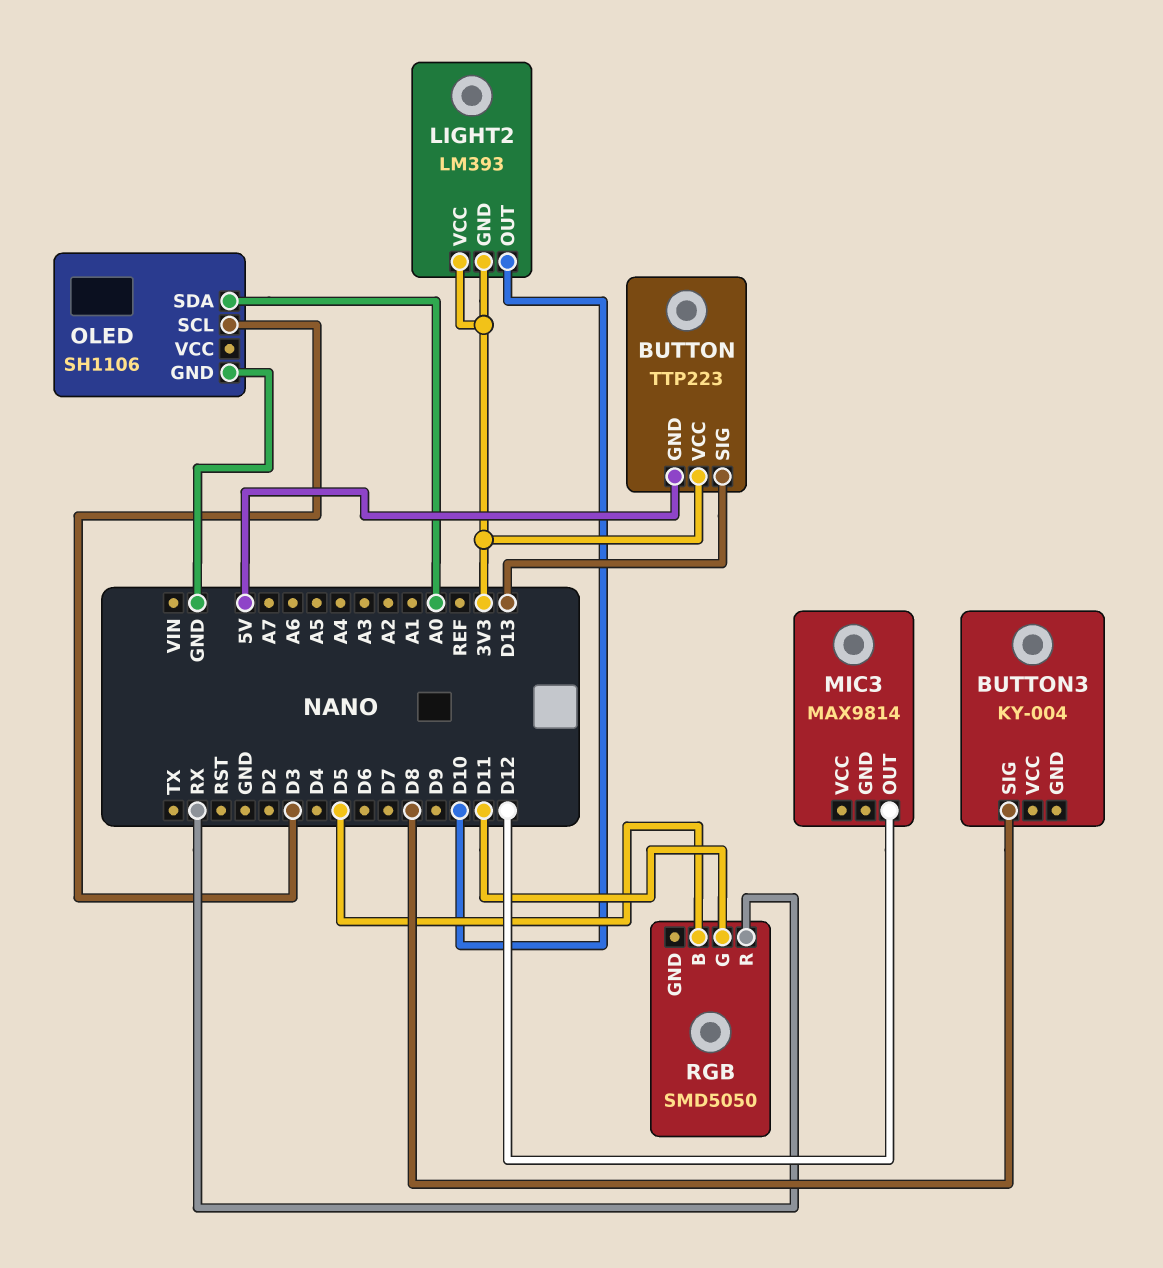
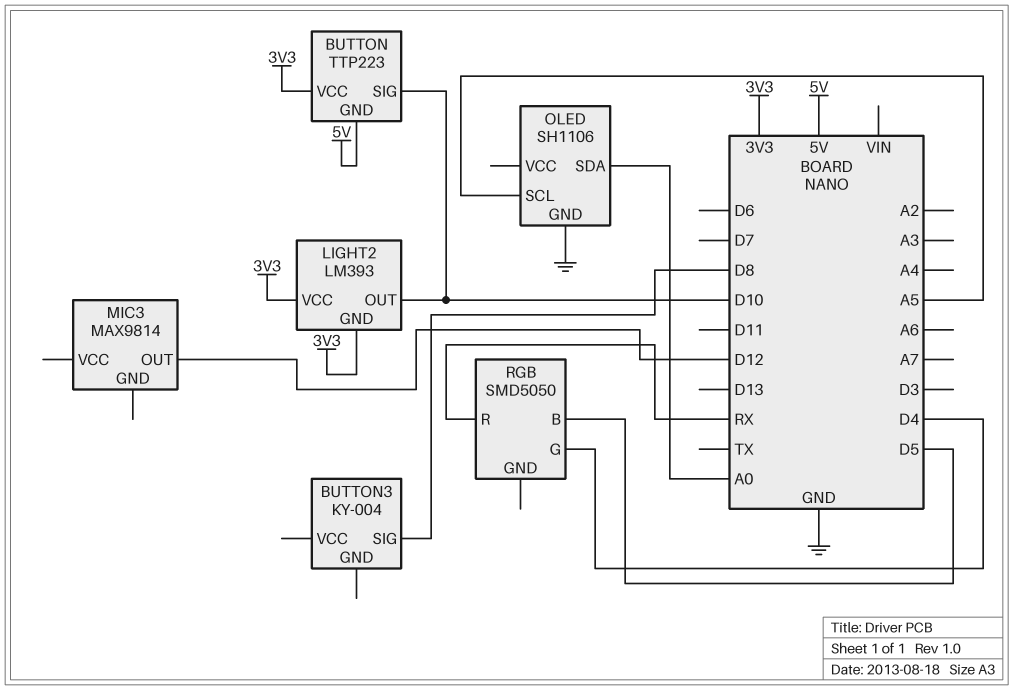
BUTTON pin SIG: D13 -> D10
OLED pin SCL: D3 -> A5
RGB pin G: D11 -> D4

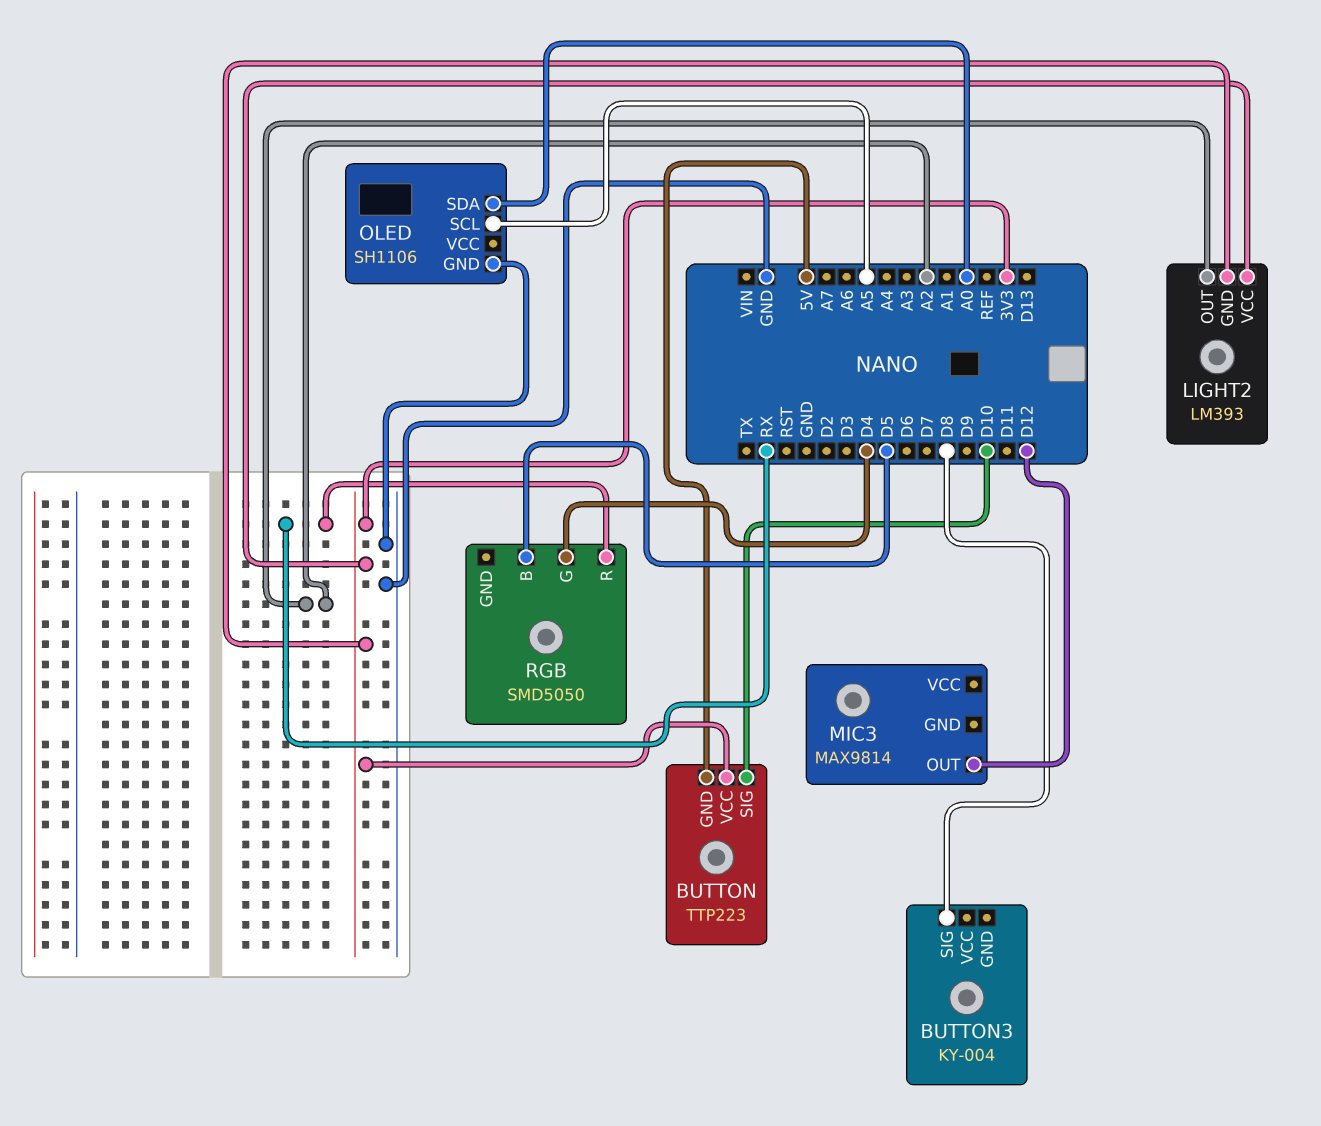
LIGHT2 pin OUT: D10 -> A2

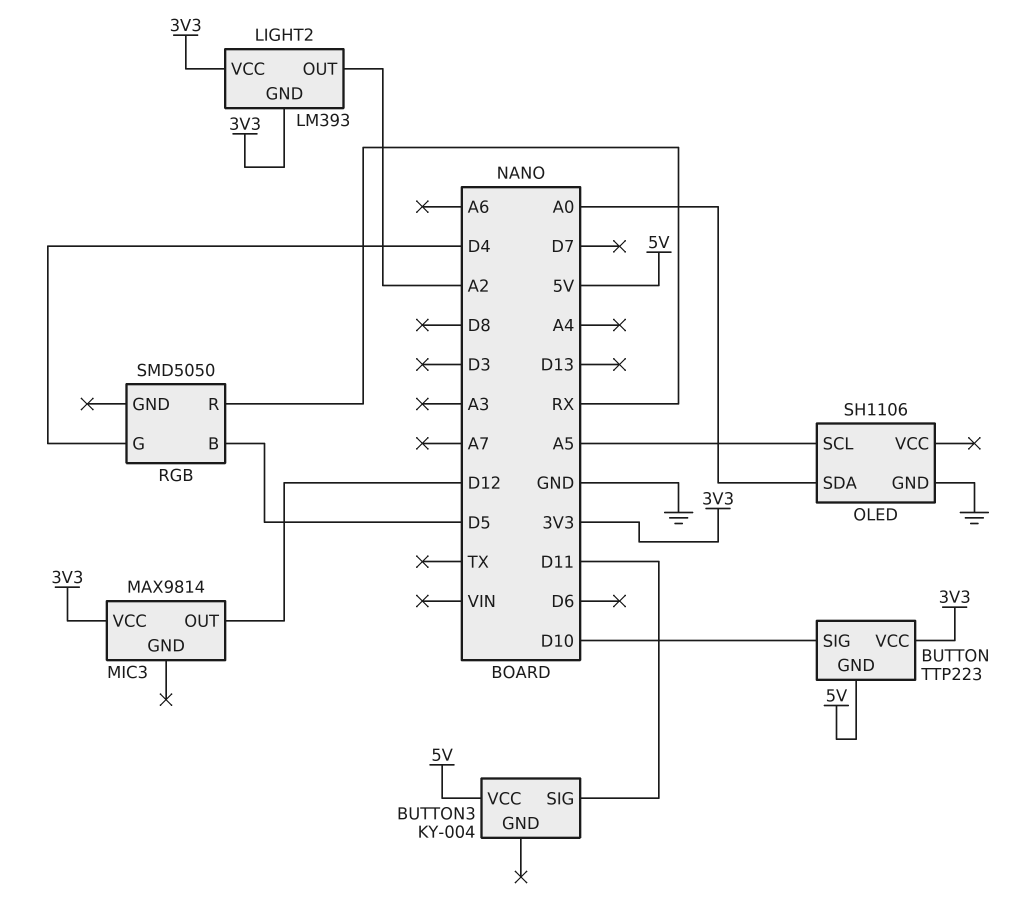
BUTTON3 pin SIG: D8 -> D11
BUTTON3 pin VCC: none -> 5V
MIC3 pin VCC: none -> 3V3

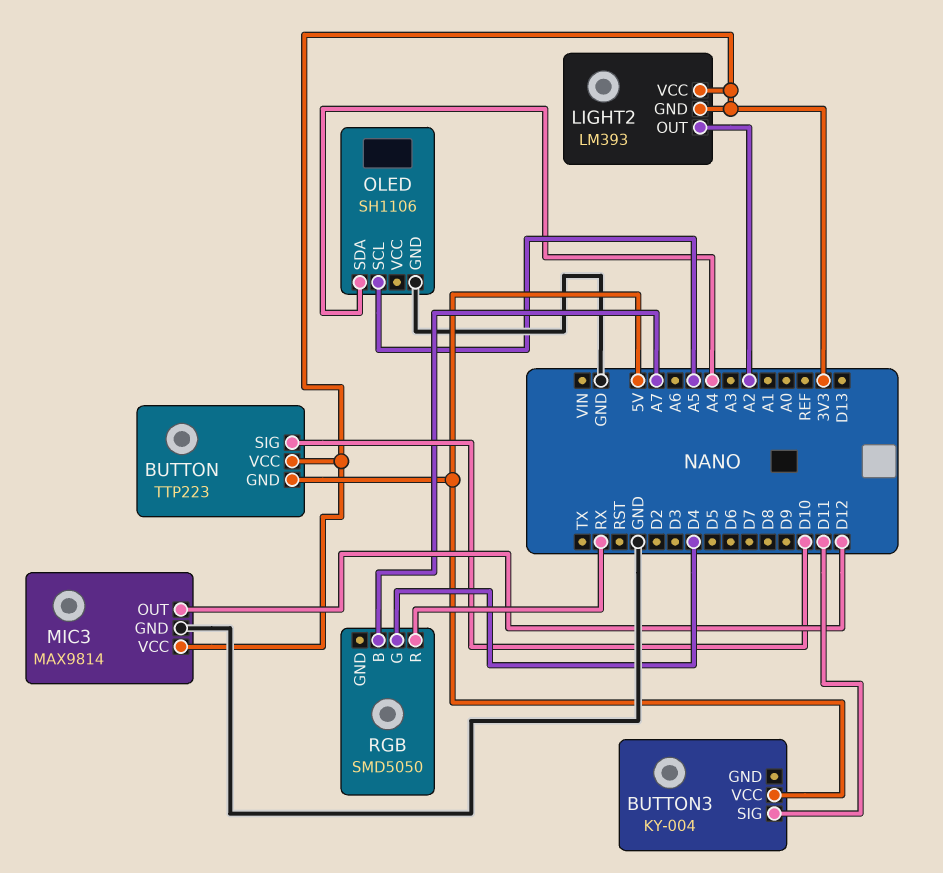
MIC3 pin GND: none -> GND
OLED pin SDA: A0 -> A4
RGB pin B: D5 -> A7

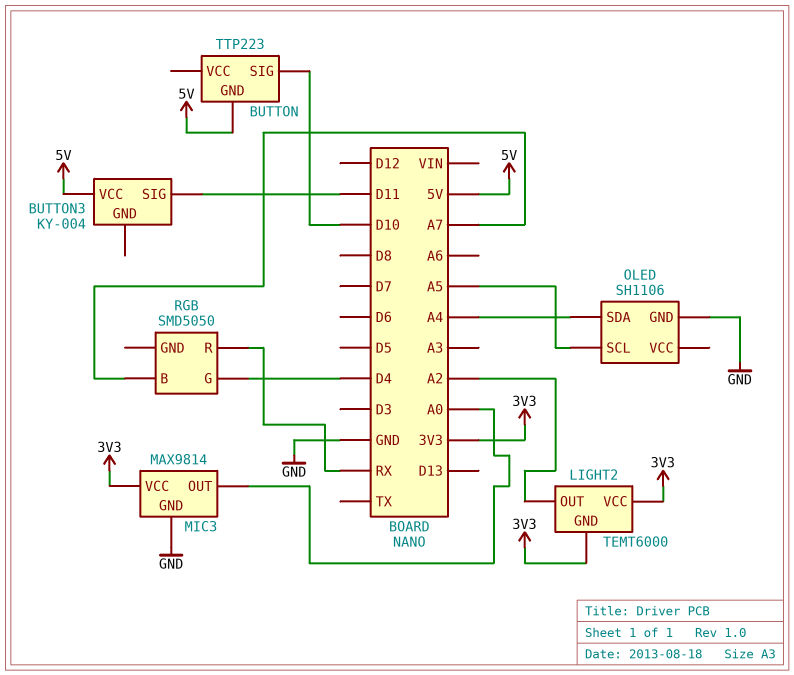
BUTTON pin VCC: 3V3 -> none
LIGHT2: LM393 -> TEMT6000
MIC3 pin OUT: D12 -> A0

